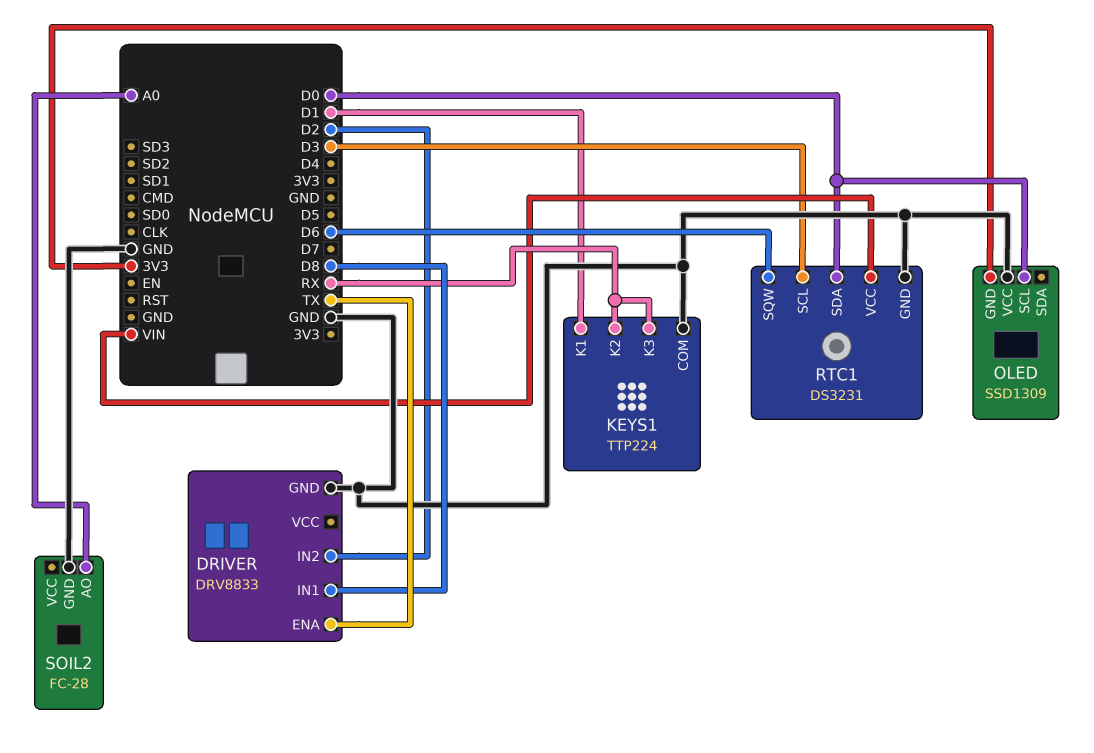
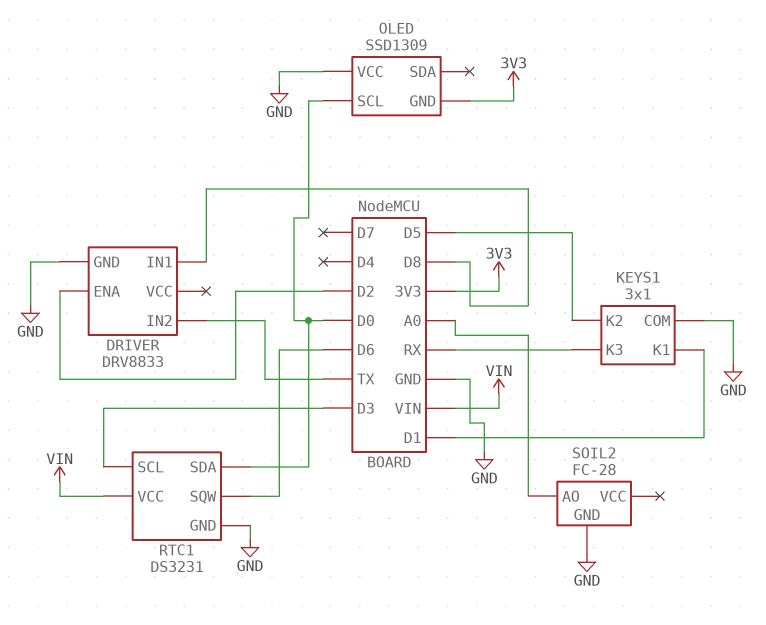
DRIVER pin ENA: TX -> D2
DRIVER pin IN2: D2 -> TX
KEYS1: TTP224 -> 3x1
KEYS1 pin K2: RX -> D5

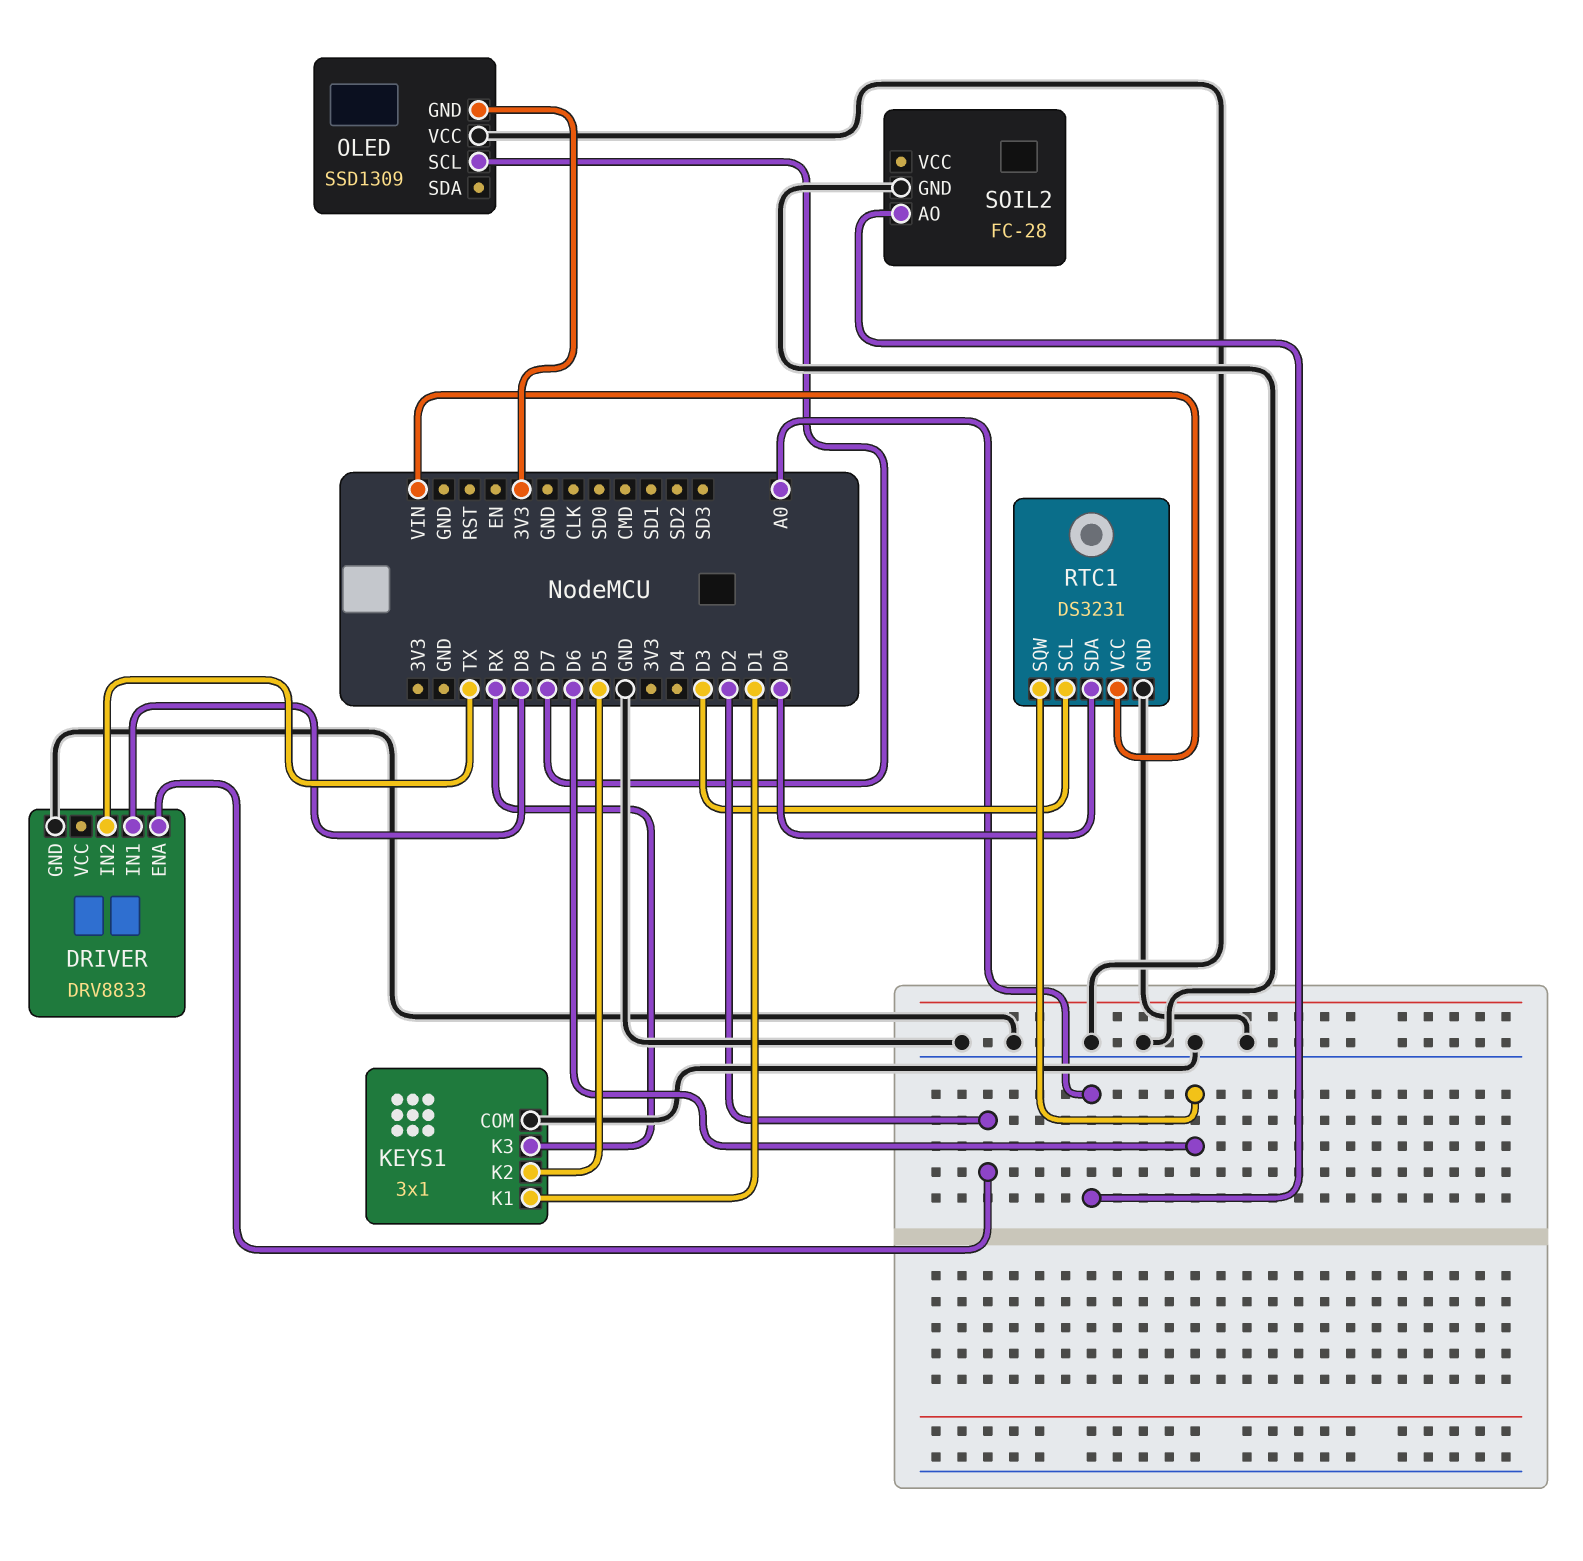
OLED pin SCL: D0 -> D7

